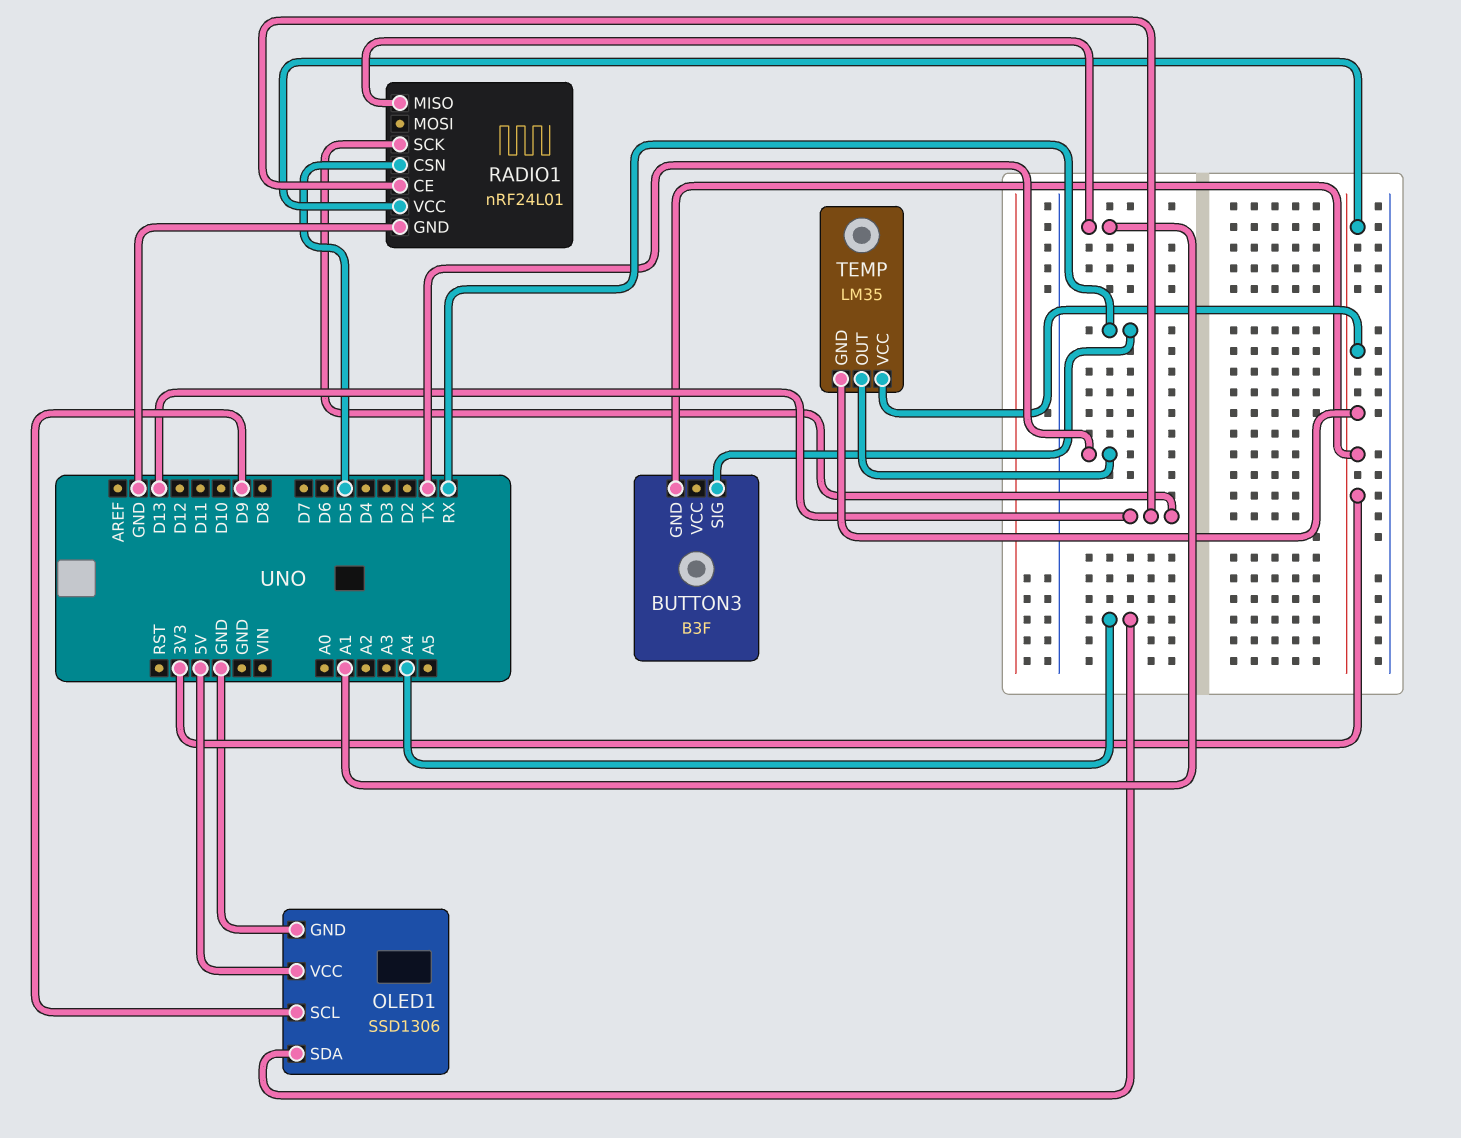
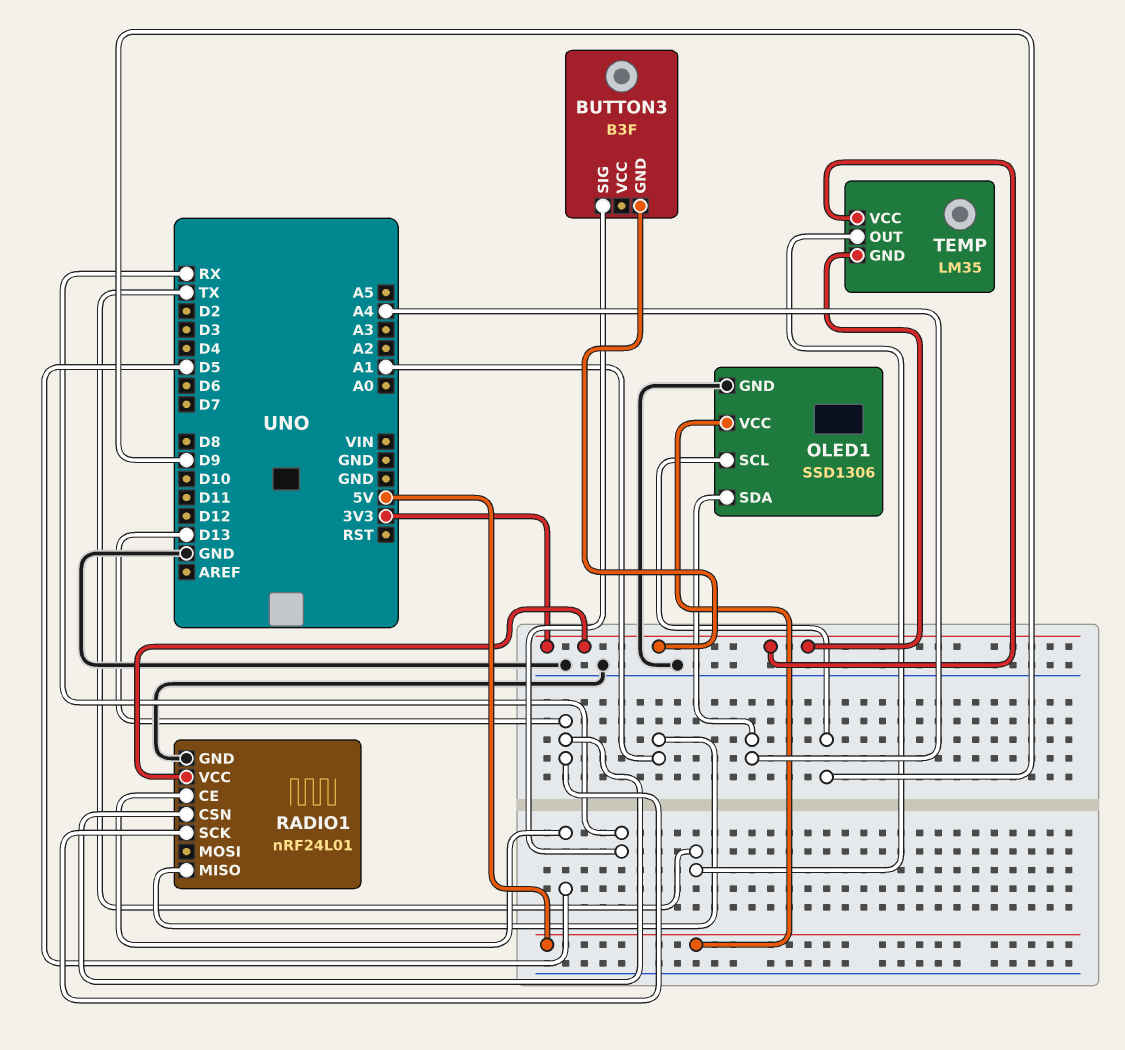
RADIO1 pin CE: D13 -> D5
RADIO1 pin CSN: D5 -> D13

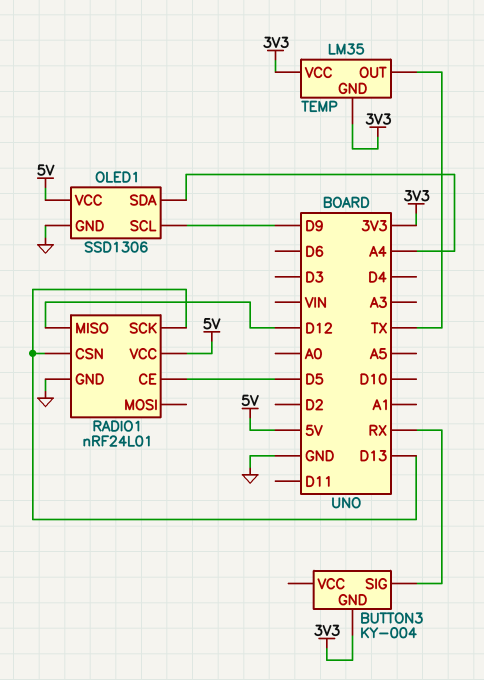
BUTTON3: B3F -> KY-004
RADIO1 pin MISO: A1 -> D12
RADIO1 pin VCC: 3V3 -> 5V

